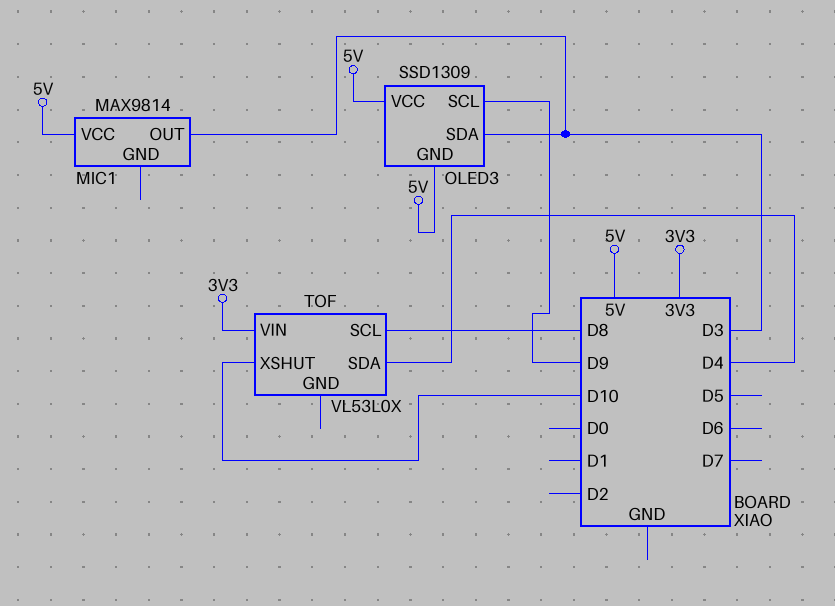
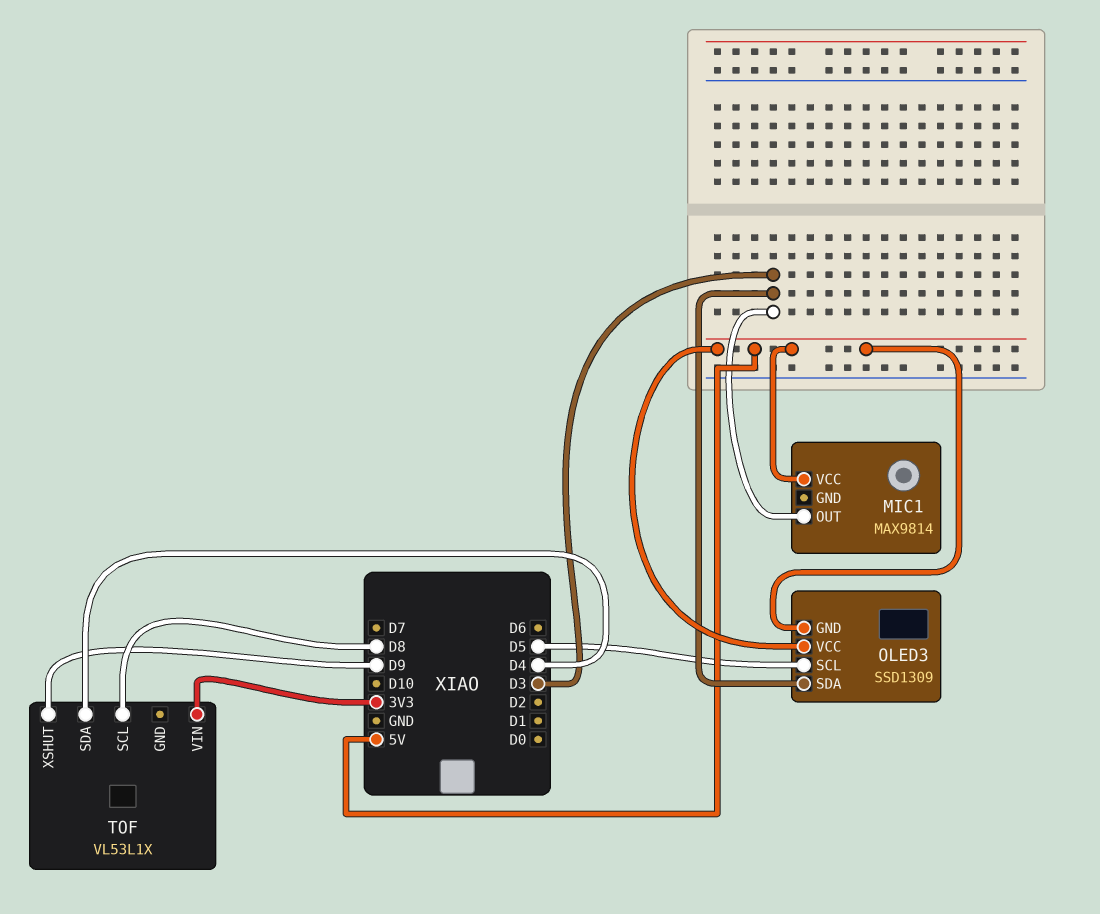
OLED3 pin SCL: D9 -> D5
TOF: VL53L0X -> VL53L1X
TOF pin XSHUT: D10 -> D9

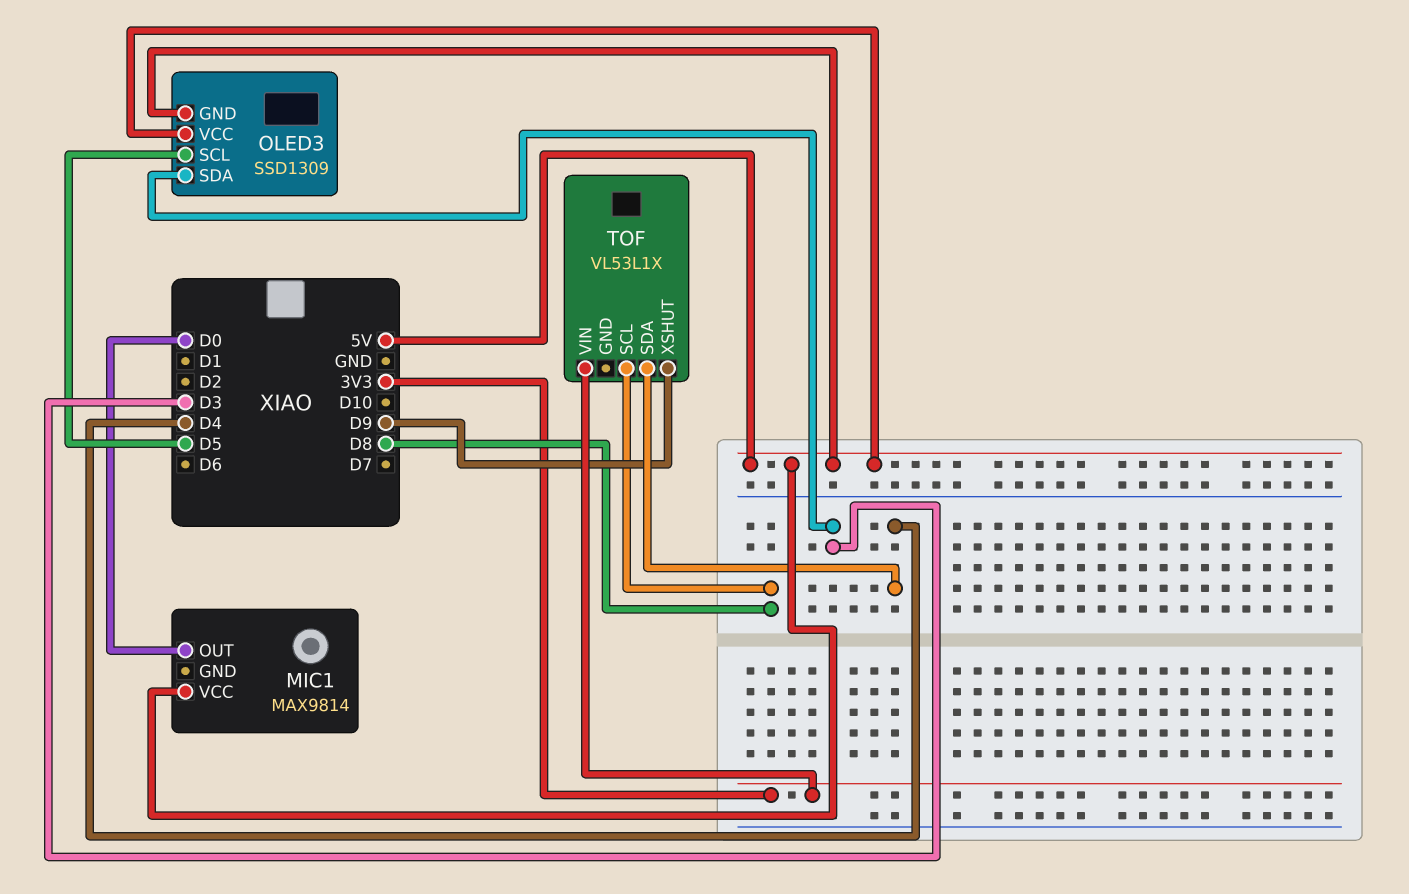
MIC1 pin OUT: D3 -> D0

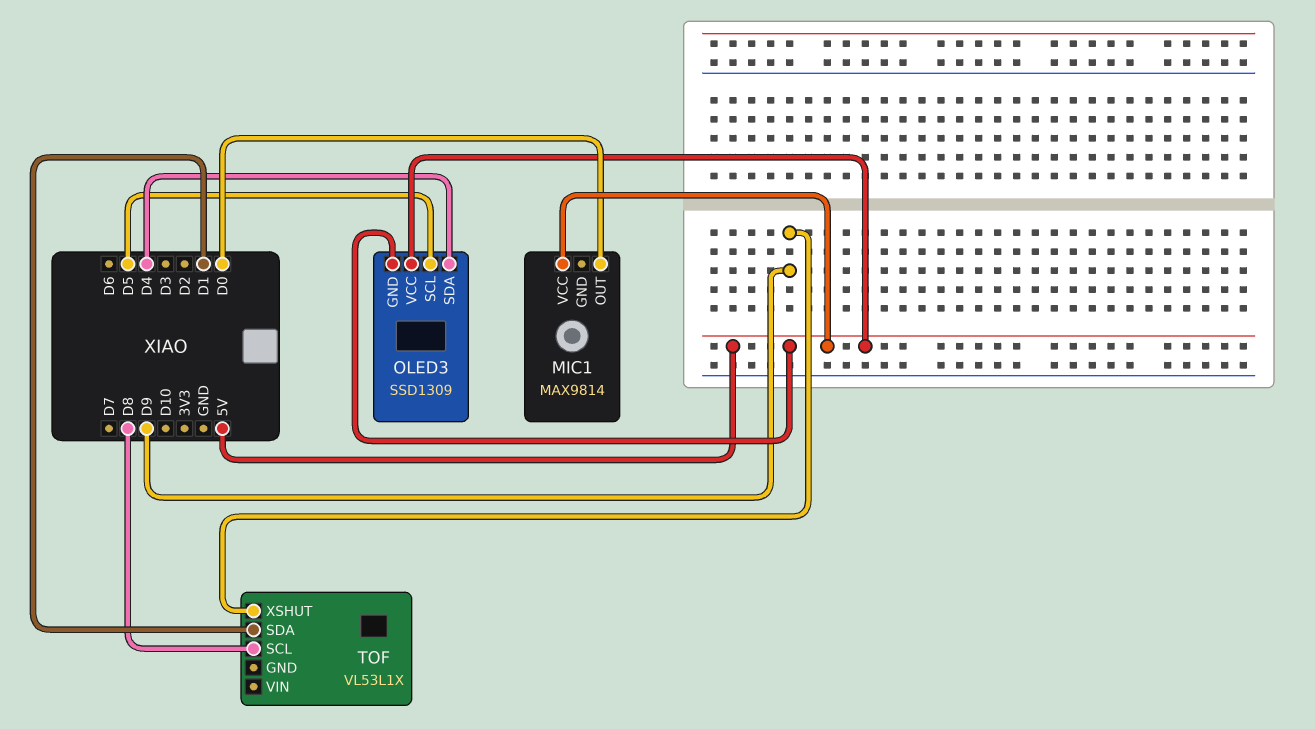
OLED3 pin SDA: D3 -> D4
TOF pin SDA: D4 -> D1
TOF pin VIN: 3V3 -> none

